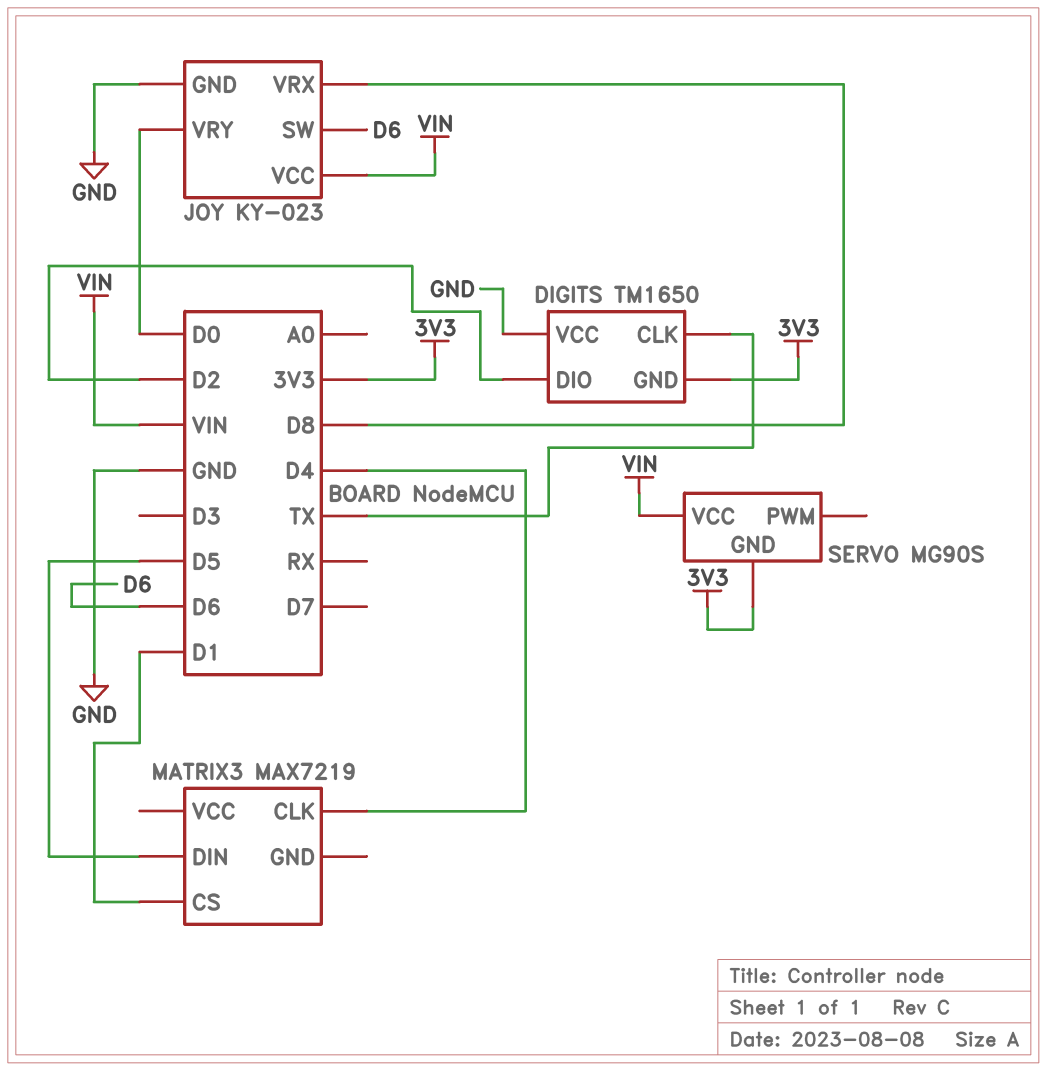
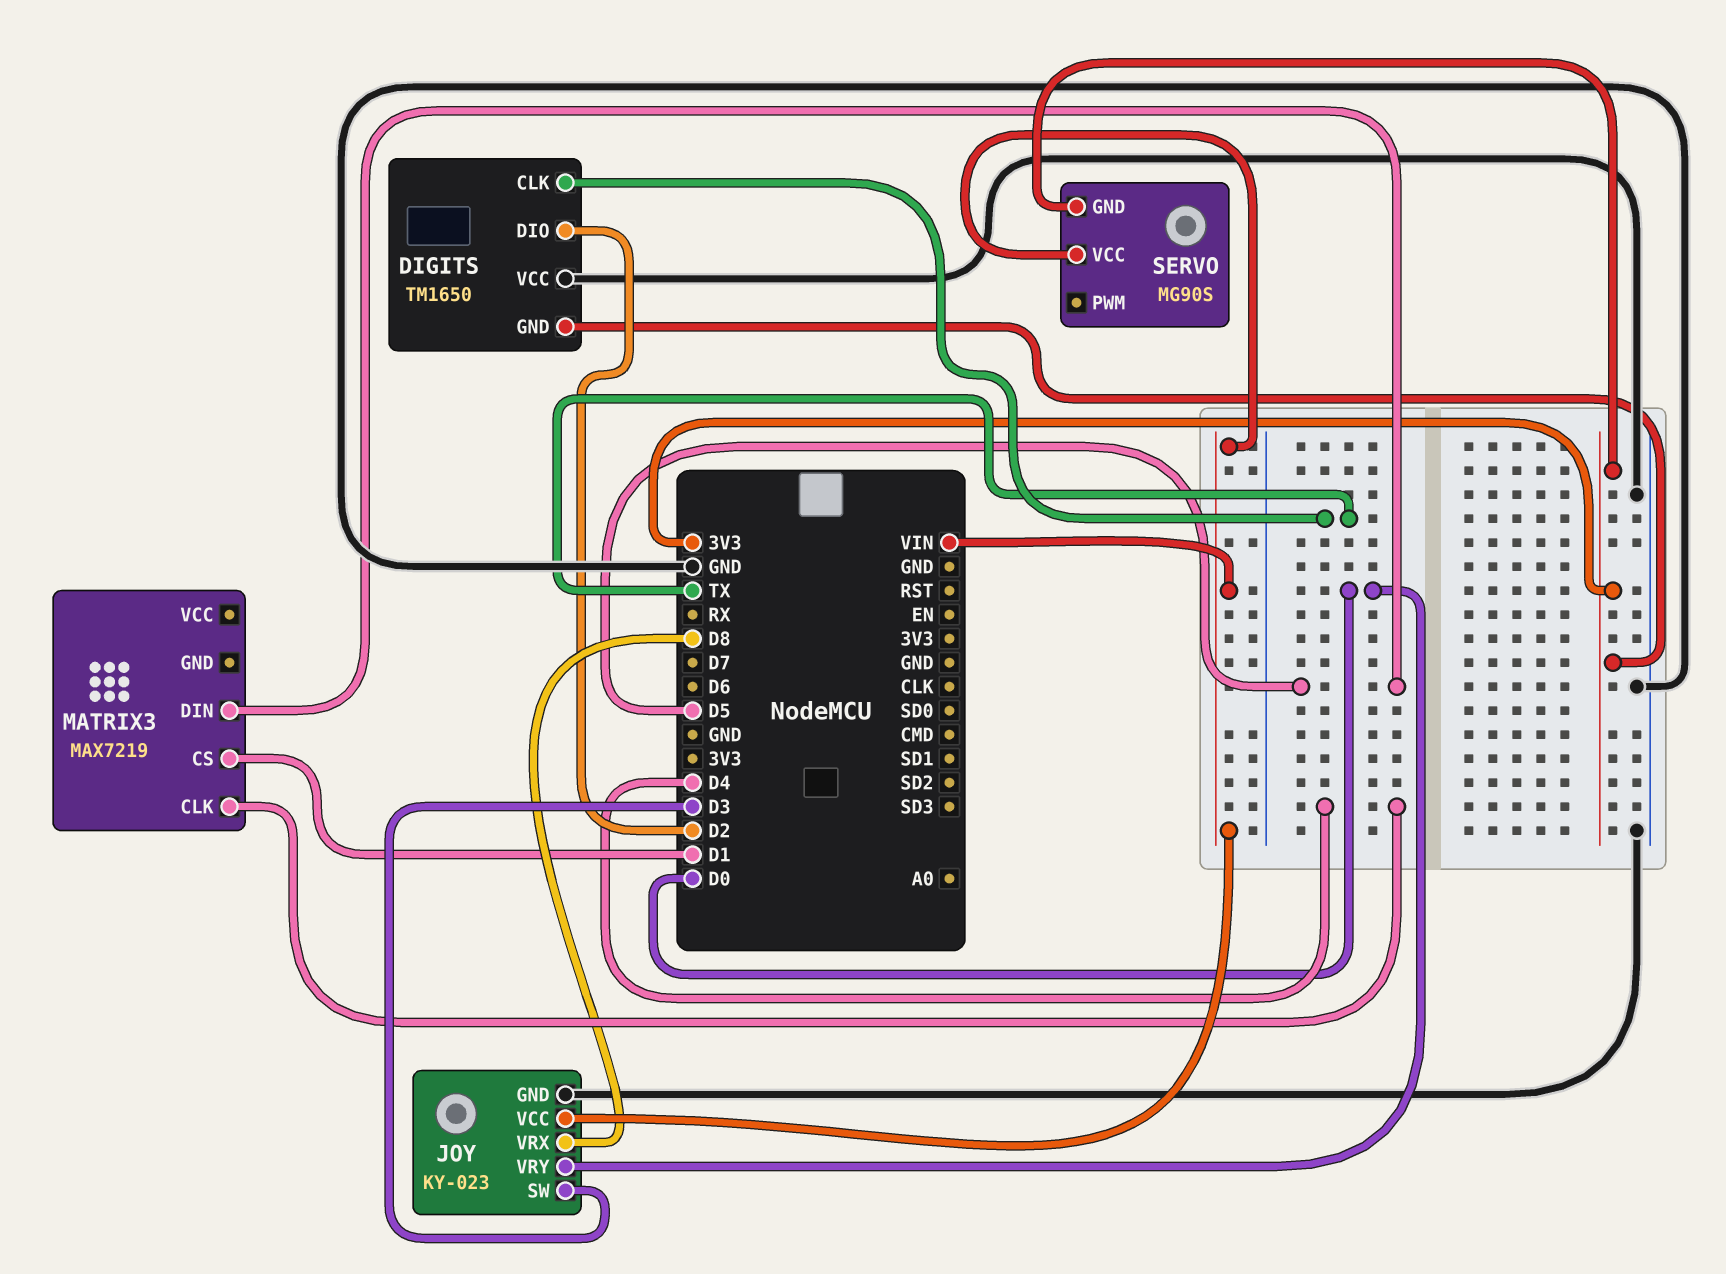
JOY pin SW: D6 -> D3

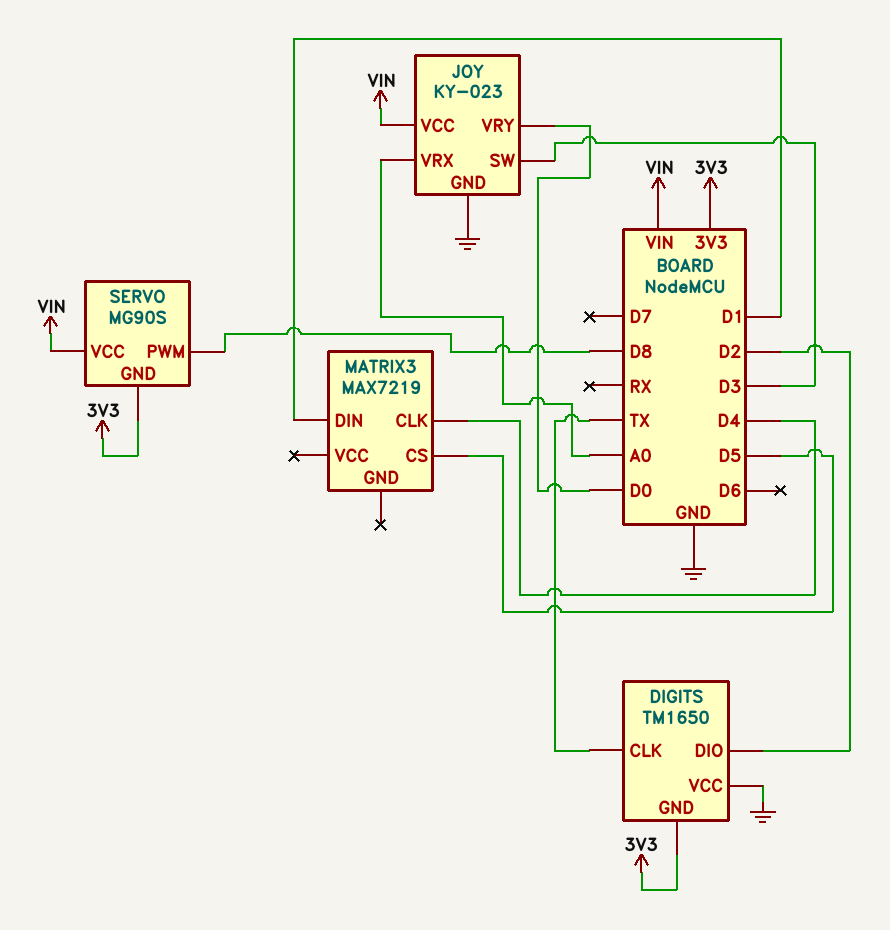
JOY pin VRX: D8 -> A0
MATRIX3 pin CS: D1 -> D5
MATRIX3 pin DIN: D5 -> D1
SERVO pin PWM: none -> D8

